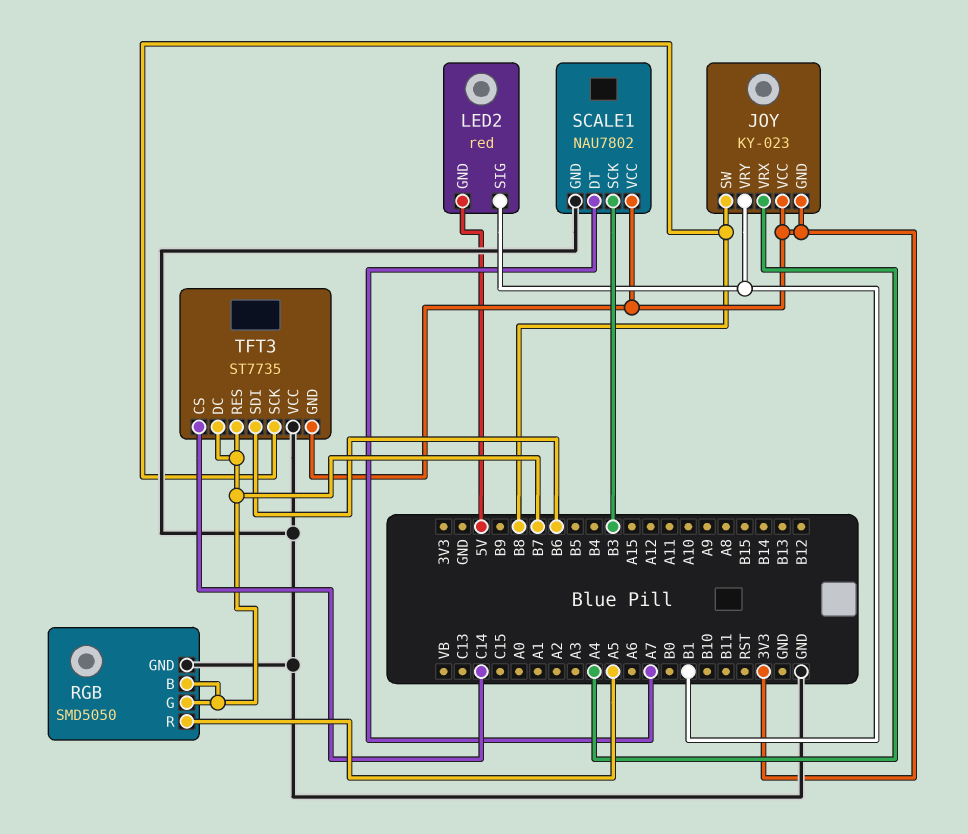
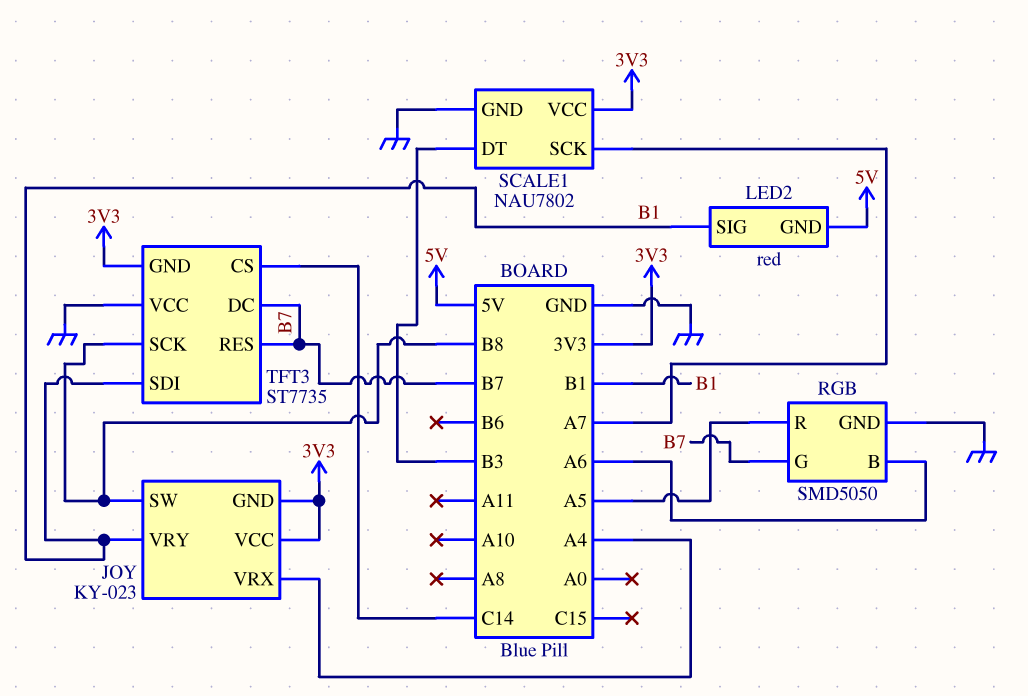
RGB pin B: B7 -> A6
SCALE1 pin DT: A7 -> B3
SCALE1 pin SCK: B3 -> A7
TFT3 pin SDI: B6 -> B1

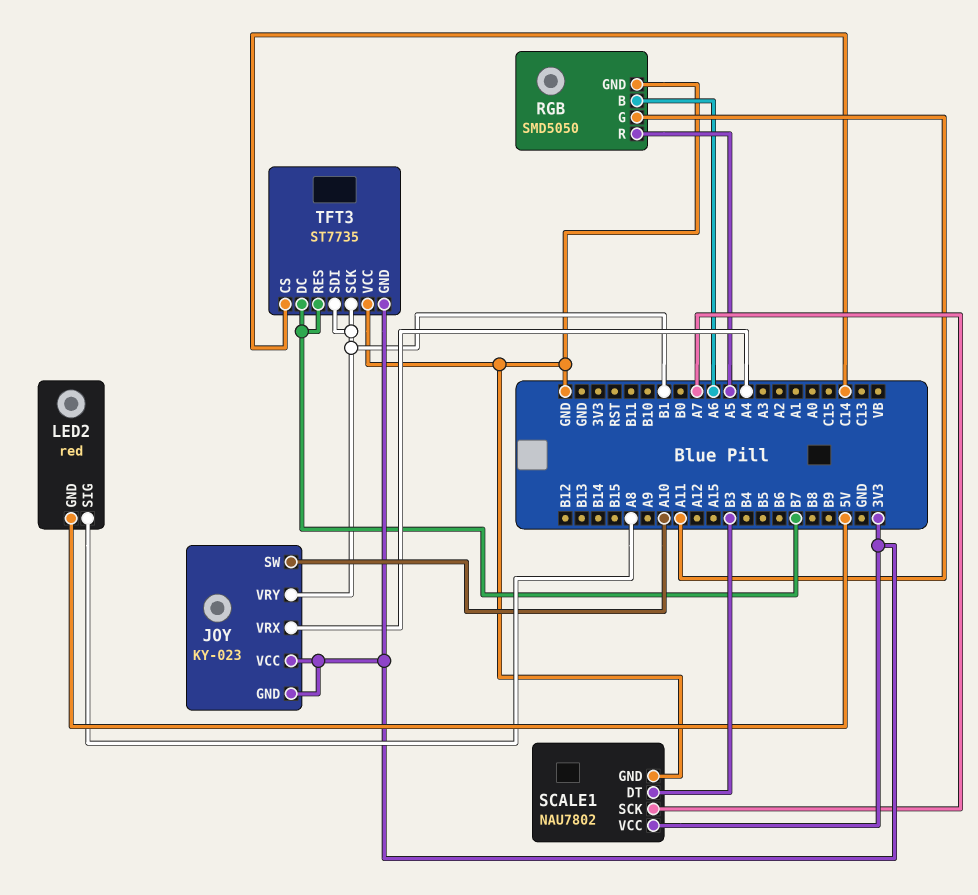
JOY pin SW: B8 -> A10
LED2 pin SIG: B1 -> A8
RGB pin G: B7 -> A11
TFT3 pin SCK: B8 -> B1

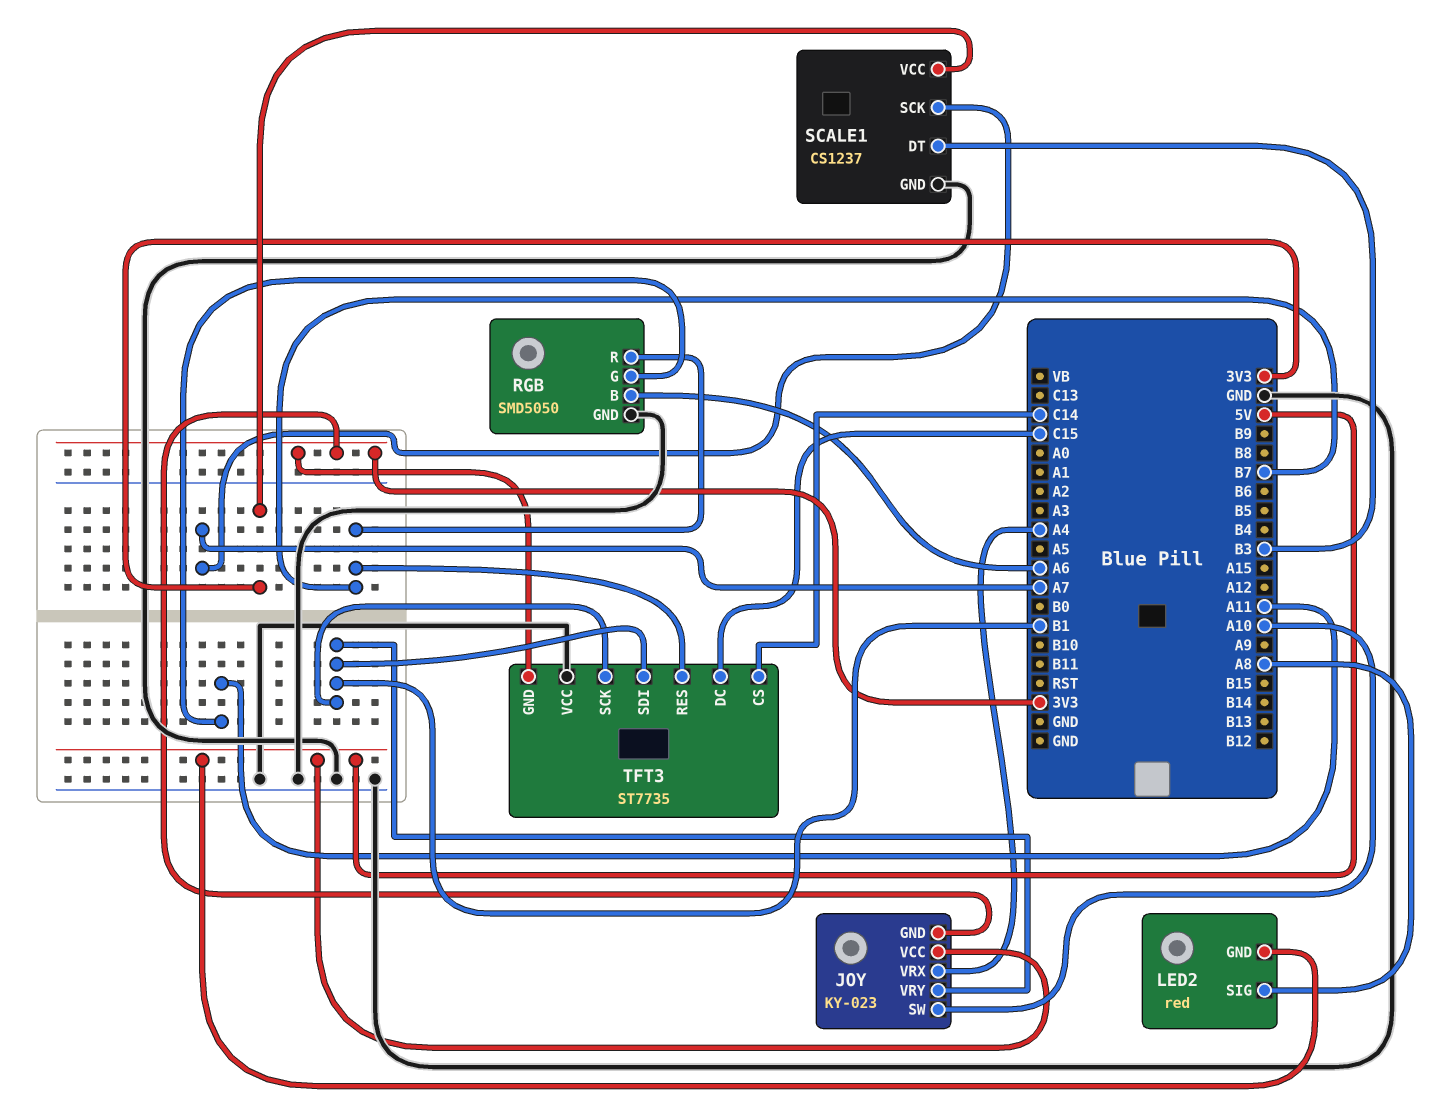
JOY pin VCC: 3V3 -> 5V
RGB pin R: A5 -> B7
SCALE1: NAU7802 -> CS1237
TFT3 pin DC: B7 -> C15

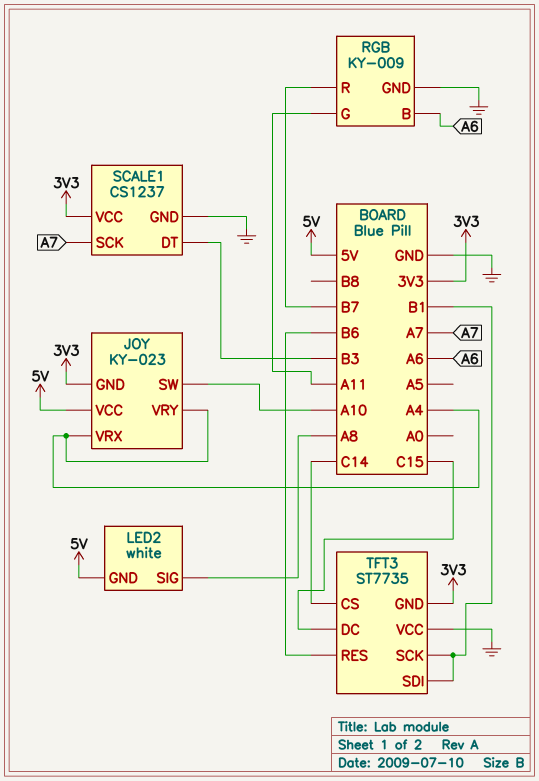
JOY pin VRY: B1 -> A4
LED2: red -> white
RGB: SMD5050 -> KY-009
TFT3 pin RES: B7 -> B6

